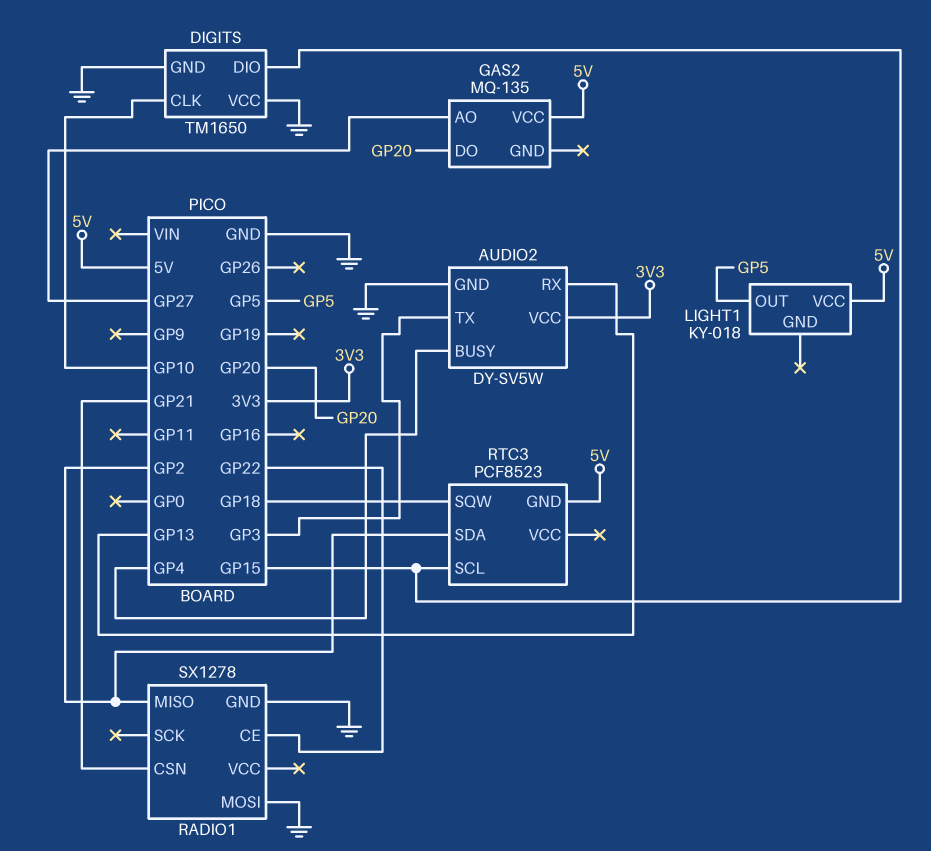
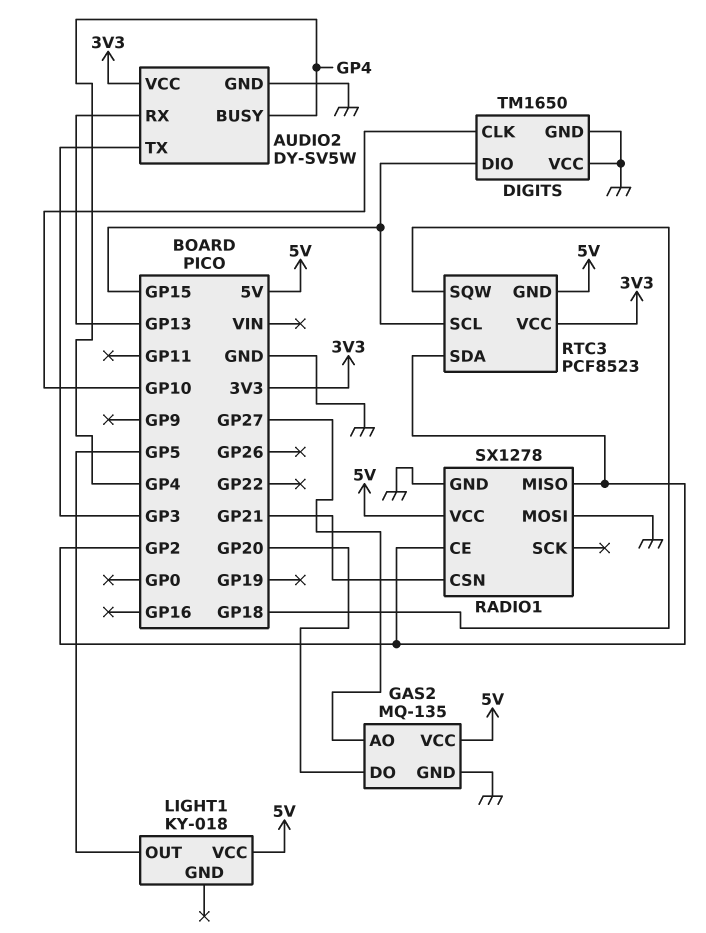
GAS2 pin GND: none -> GND
RADIO1 pin CE: GP22 -> GP2
RADIO1 pin VCC: none -> 5V
RTC3 pin VCC: none -> 3V3

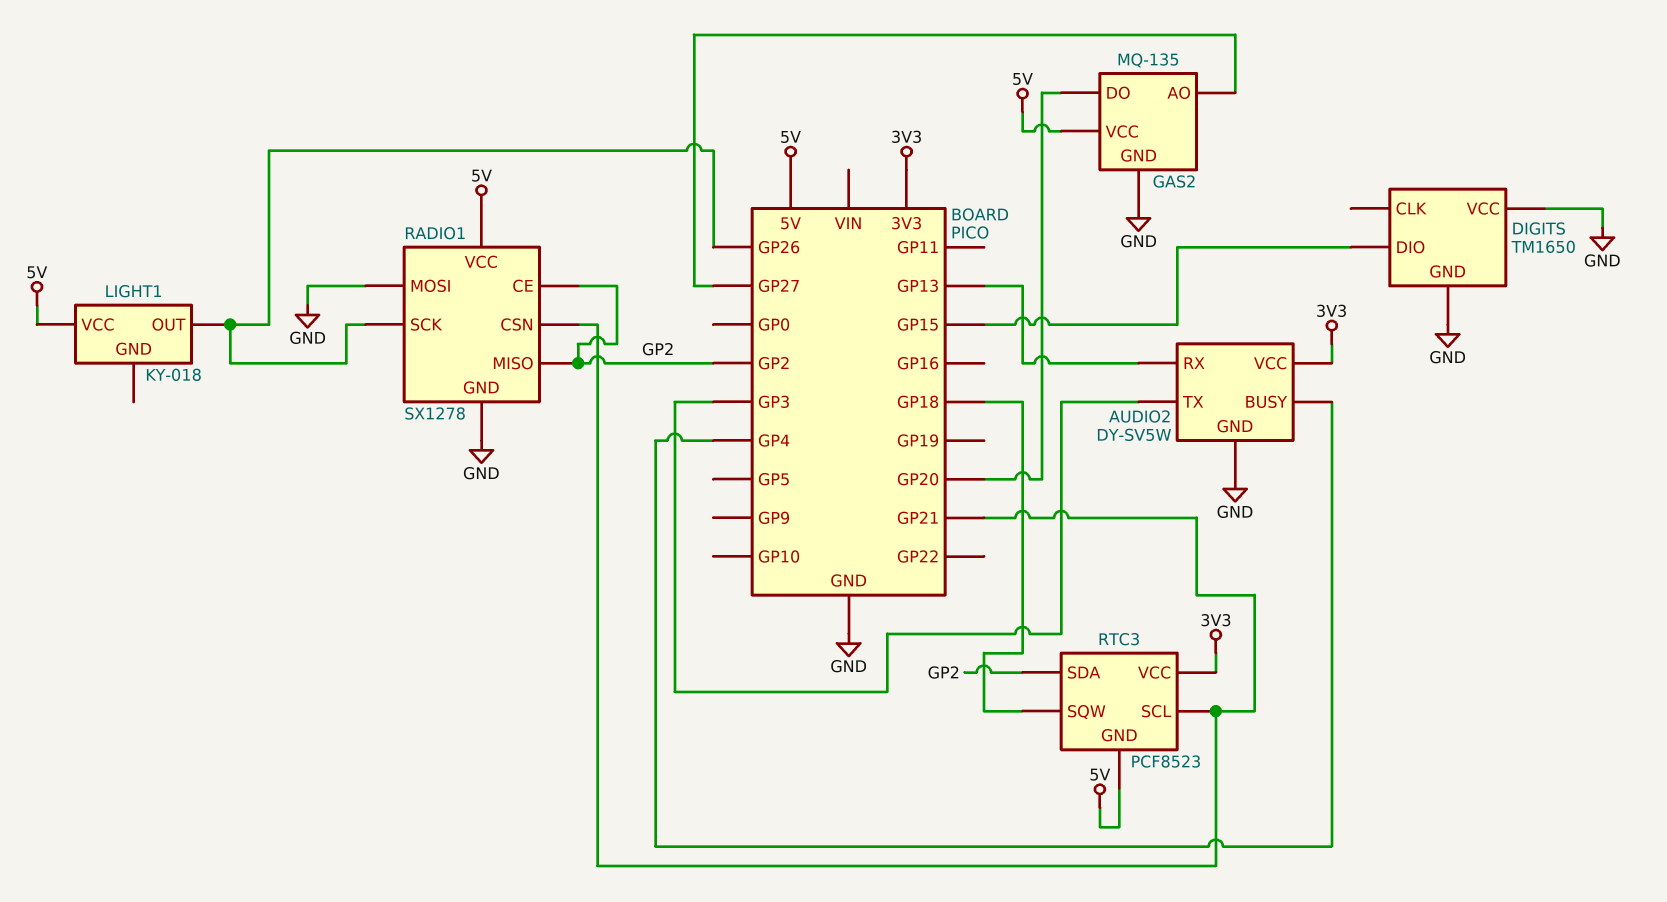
DIGITS pin CLK: GP10 -> none
LIGHT1 pin OUT: GP5 -> GP26
RADIO1 pin SCK: none -> GP26
RTC3 pin SCL: GP15 -> GP21

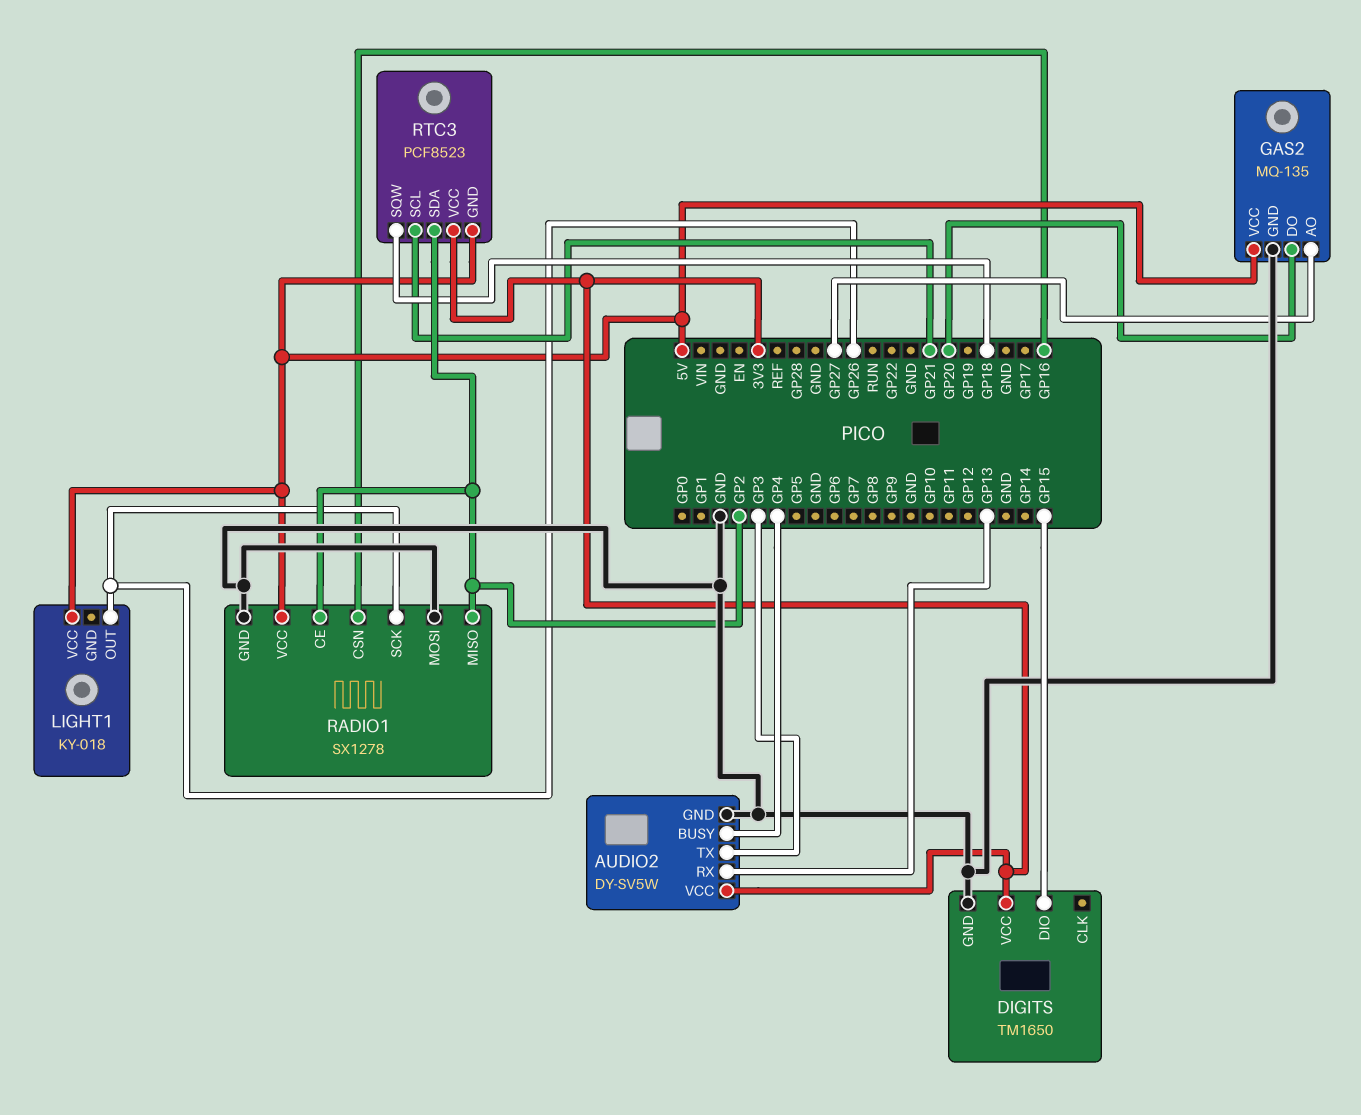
DIGITS pin VCC: GND -> 3V3
RADIO1 pin CSN: GP21 -> GP16

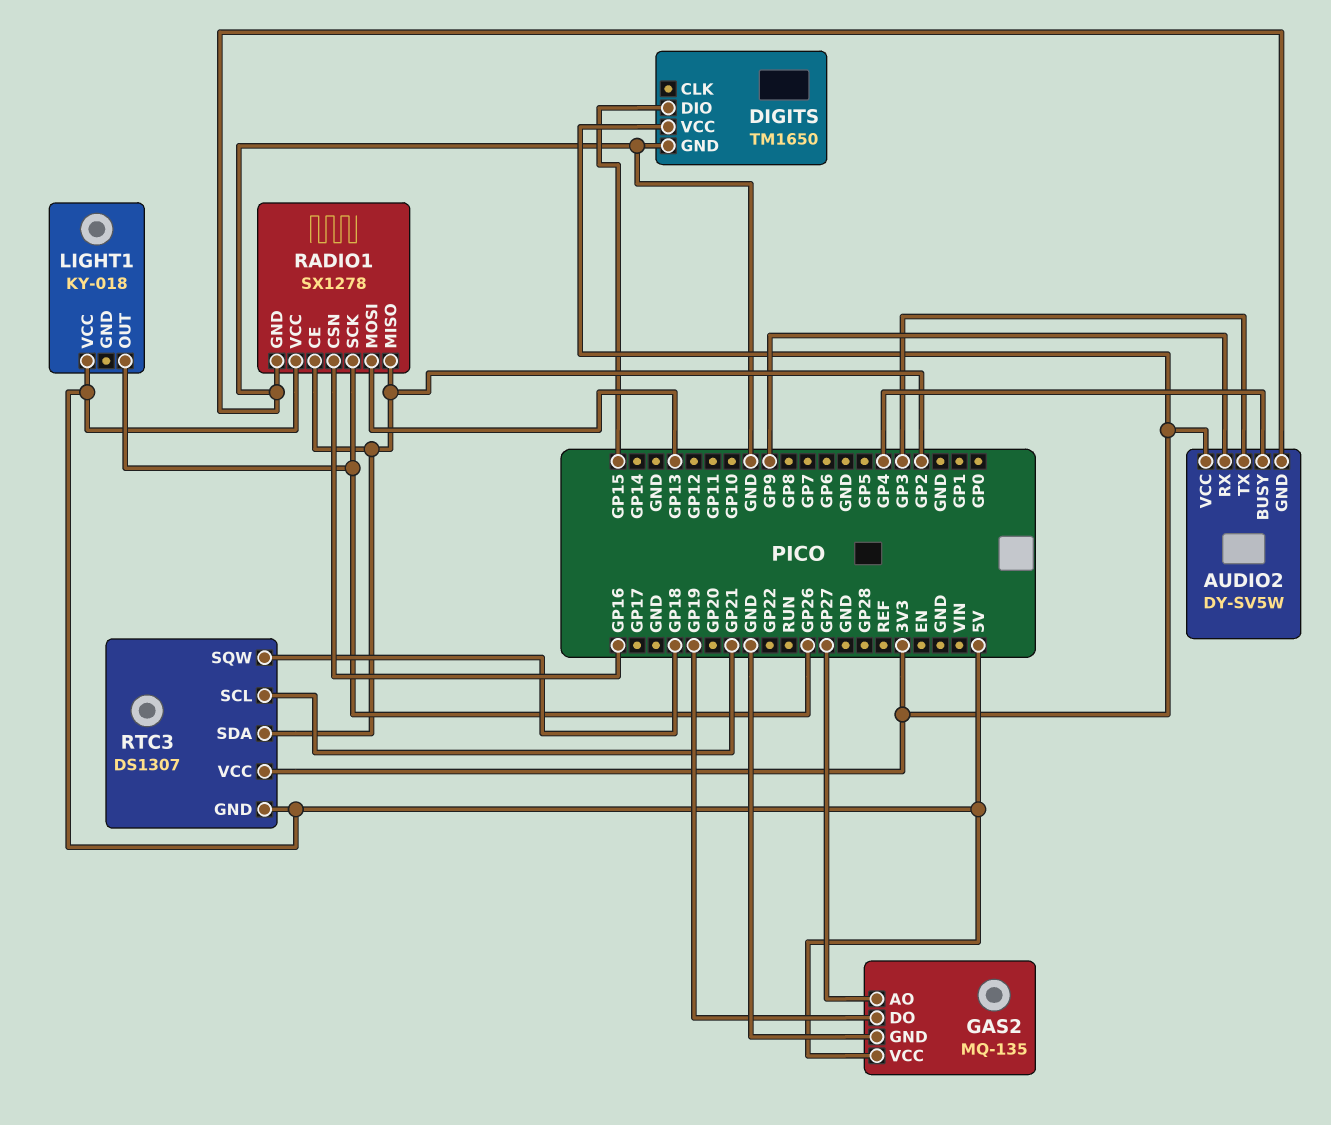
AUDIO2 pin RX: GP13 -> GP9
GAS2 pin DO: GP20 -> GP19
RADIO1 pin MOSI: GND -> GP13
RTC3: PCF8523 -> DS1307

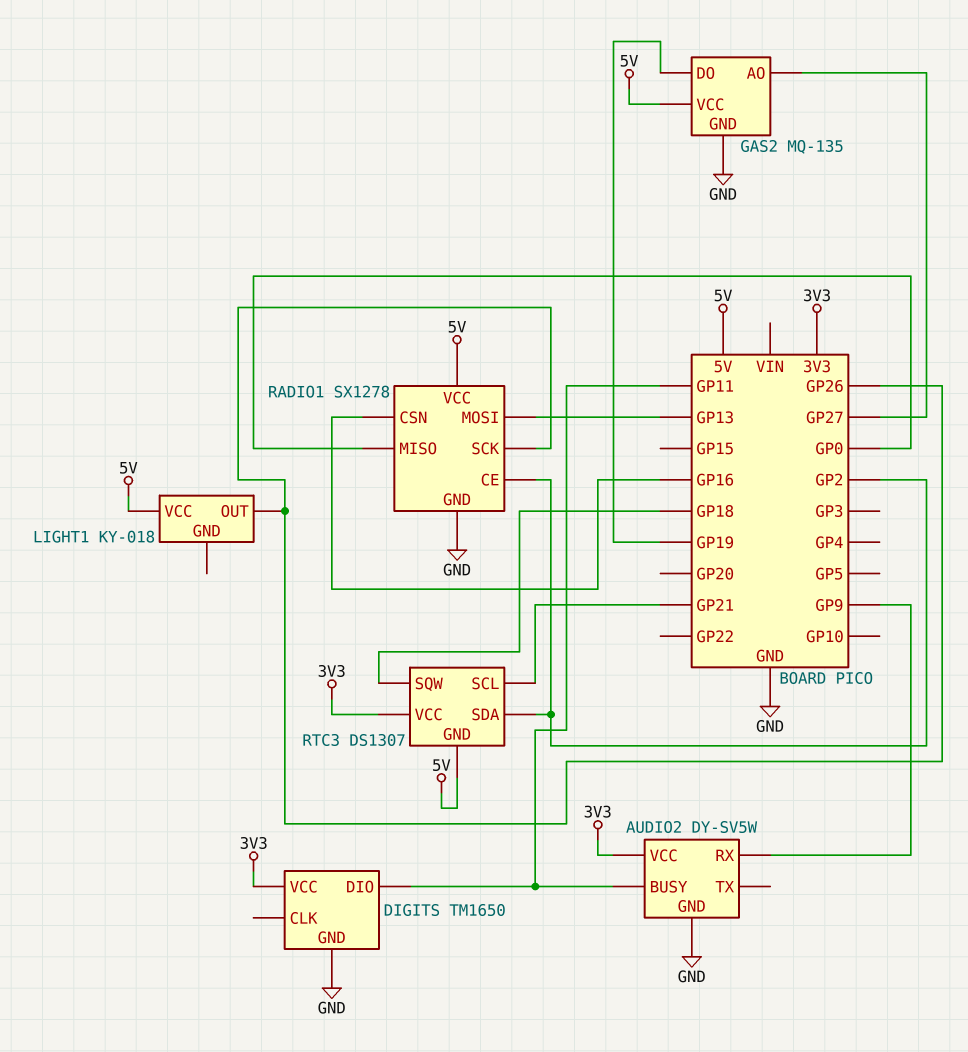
AUDIO2 pin BUSY: GP4 -> GP11
AUDIO2 pin TX: GP3 -> none
DIGITS pin DIO: GP15 -> GP11
RADIO1 pin MISO: GP2 -> GP0

